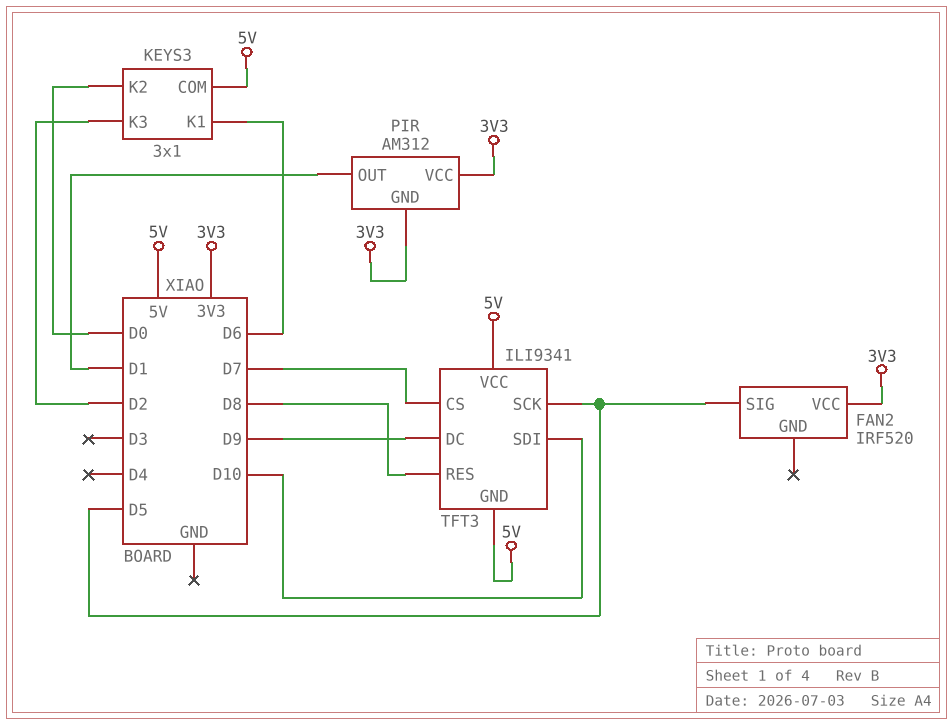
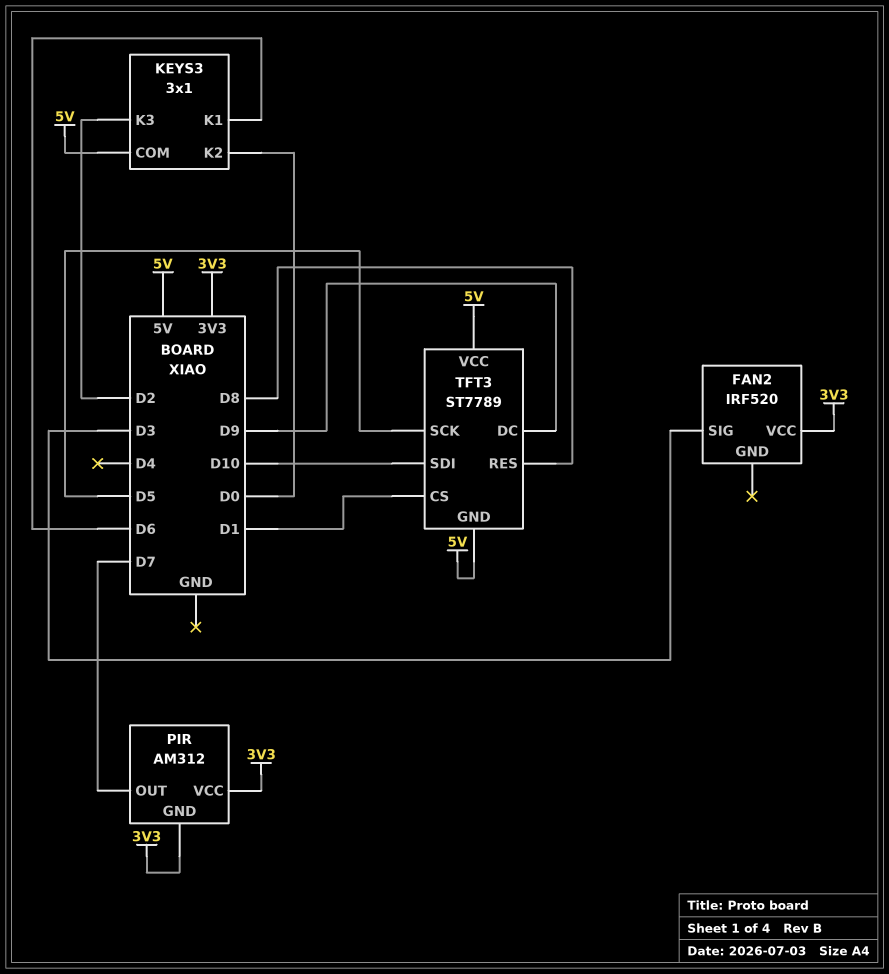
FAN2 pin SIG: D5 -> D3
PIR pin OUT: D1 -> D7
TFT3: ILI9341 -> ST7789
TFT3 pin CS: D7 -> D1

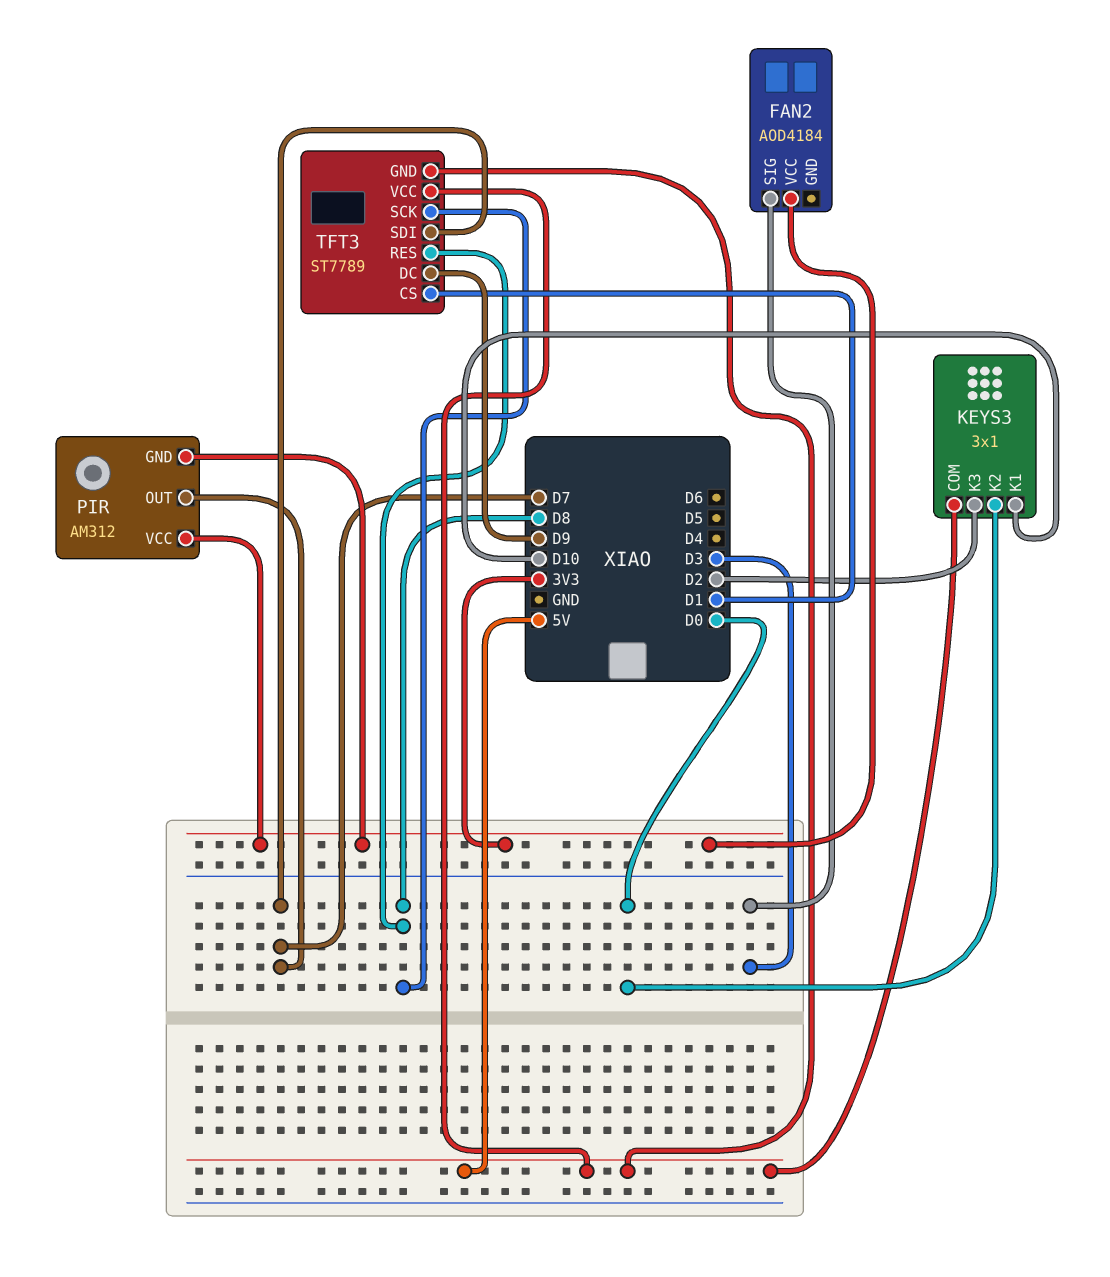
FAN2: IRF520 -> AOD4184
KEYS3 pin K1: D6 -> D10
TFT3 pin SCK: D5 -> D8
TFT3 pin SDI: D10 -> D7

